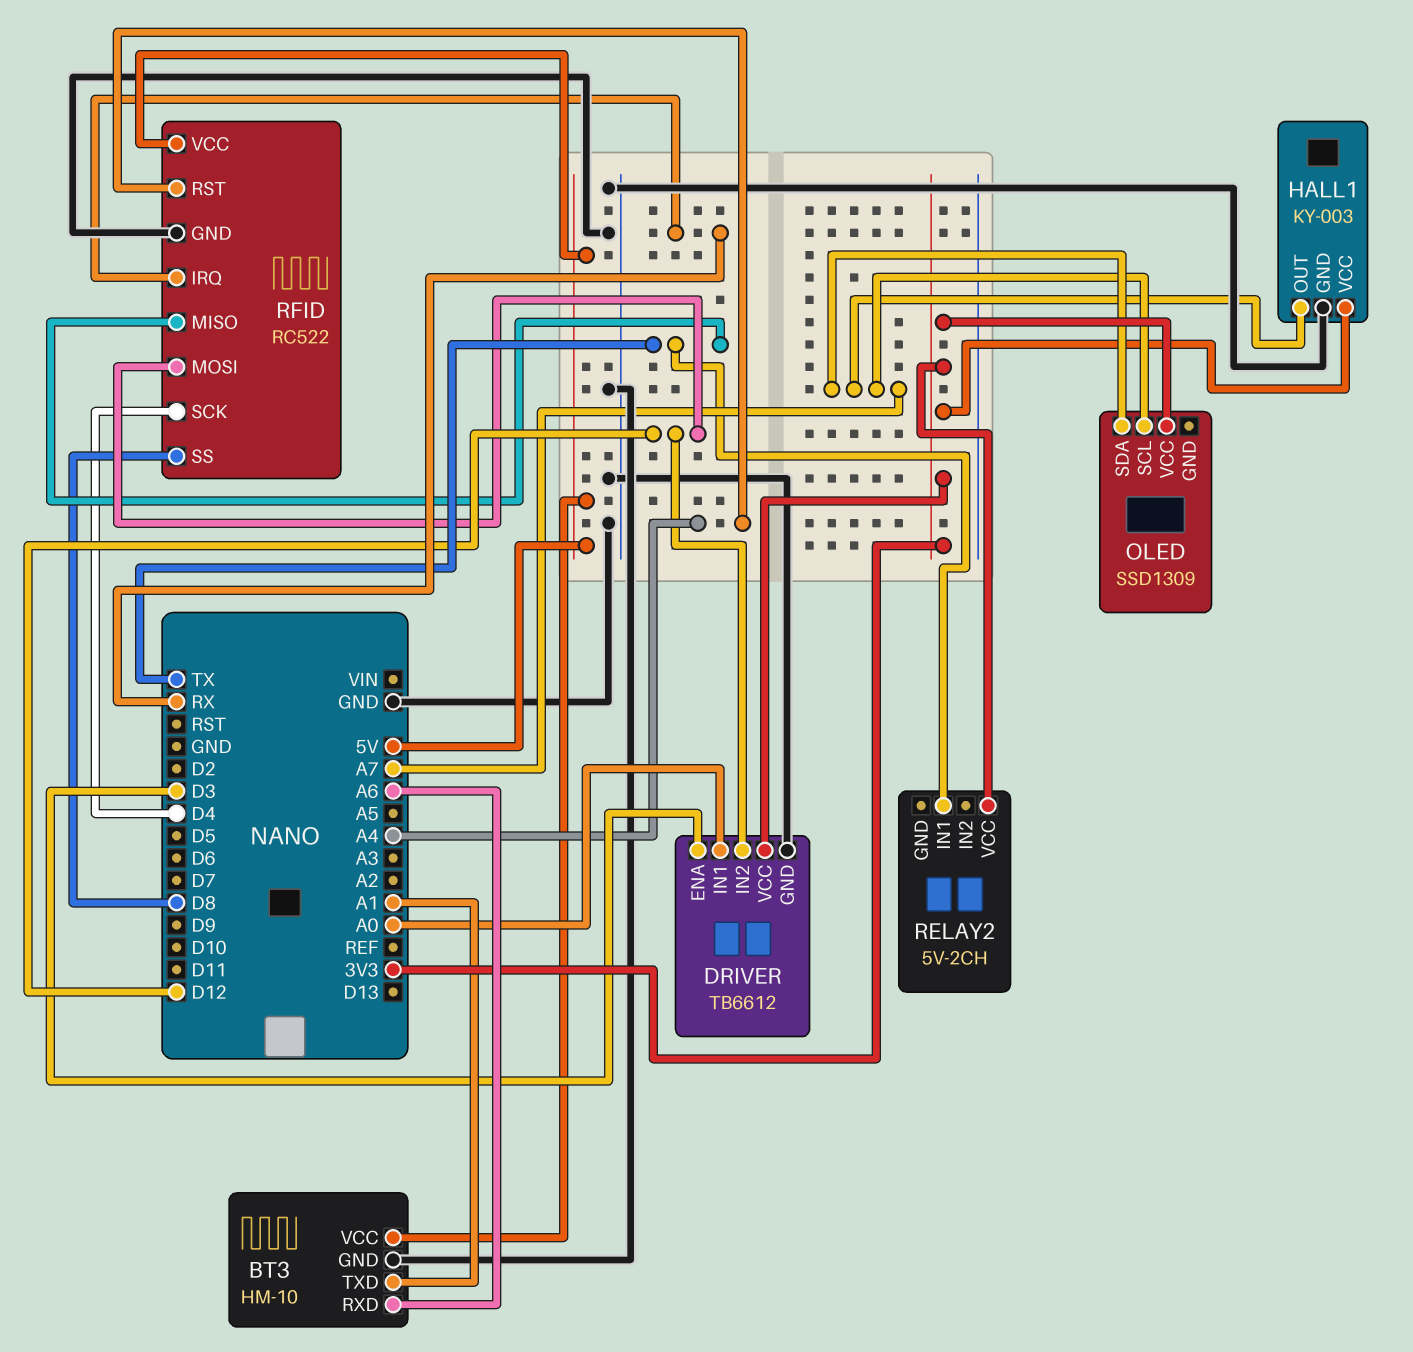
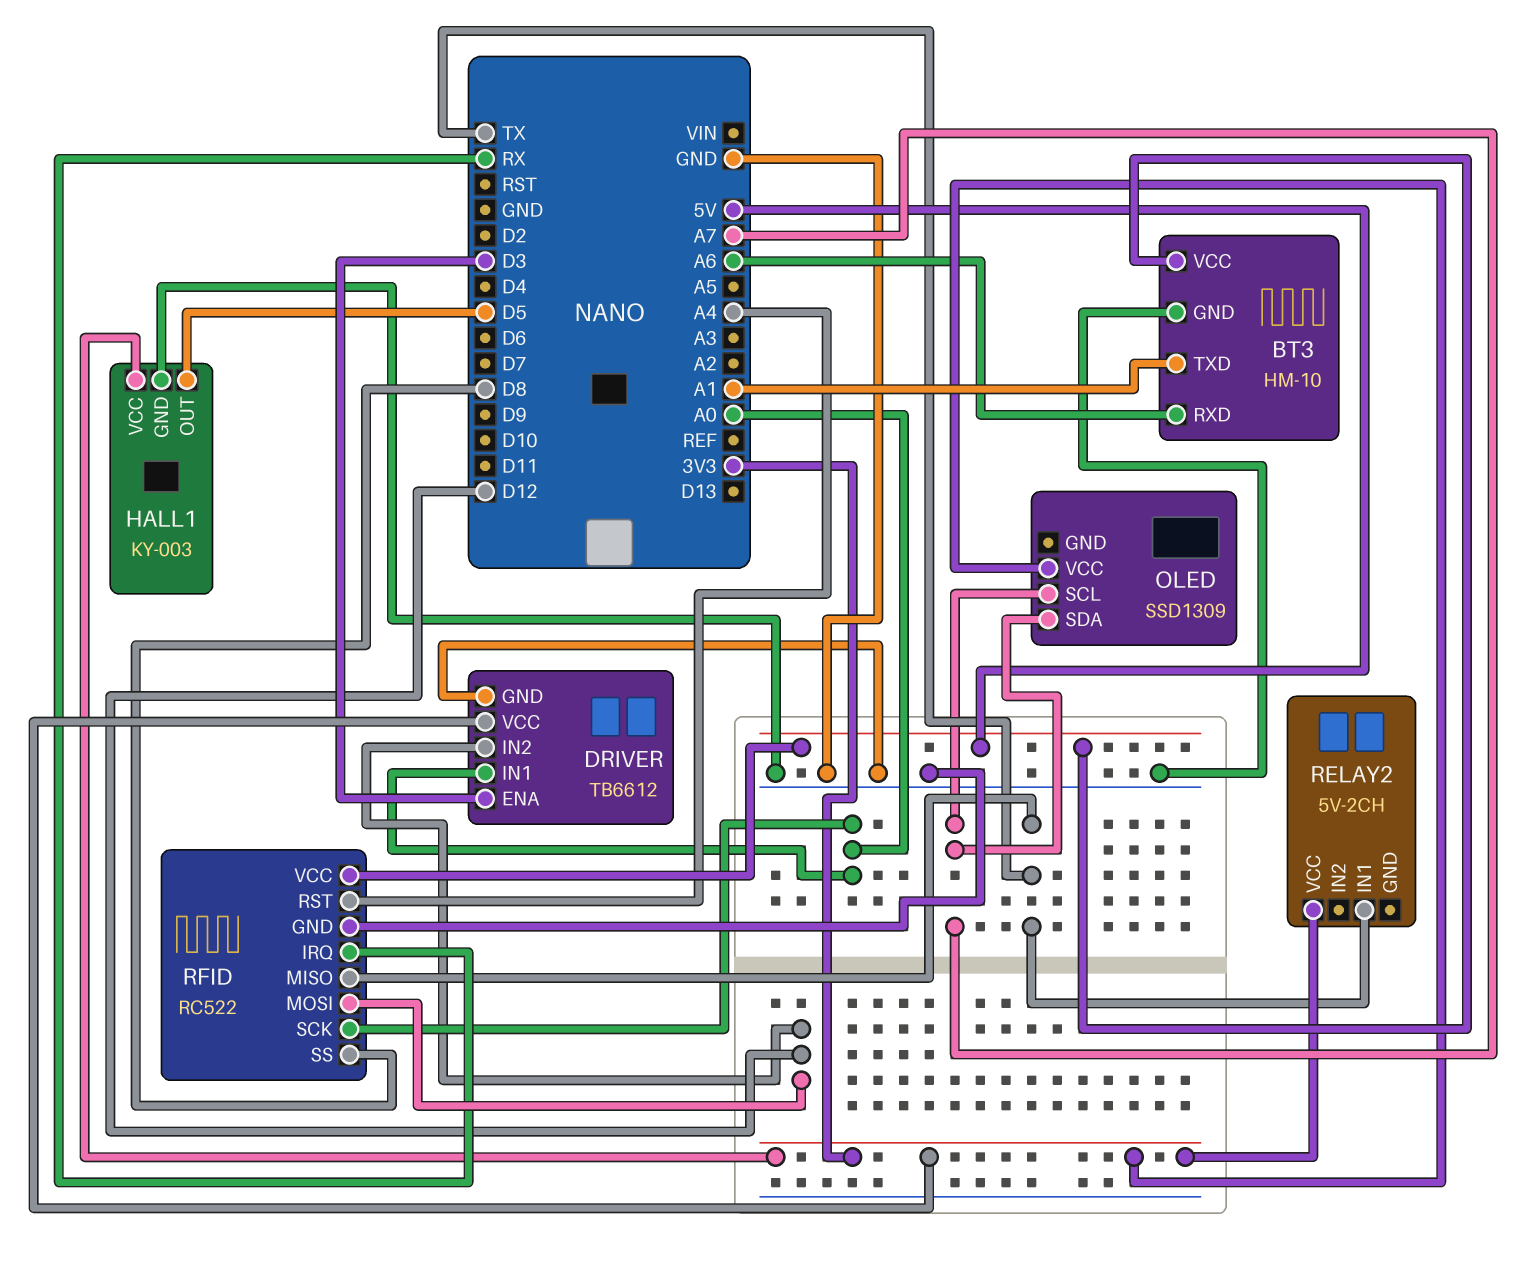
HALL1 pin OUT: A7 -> D5
RFID pin SCK: D4 -> A0

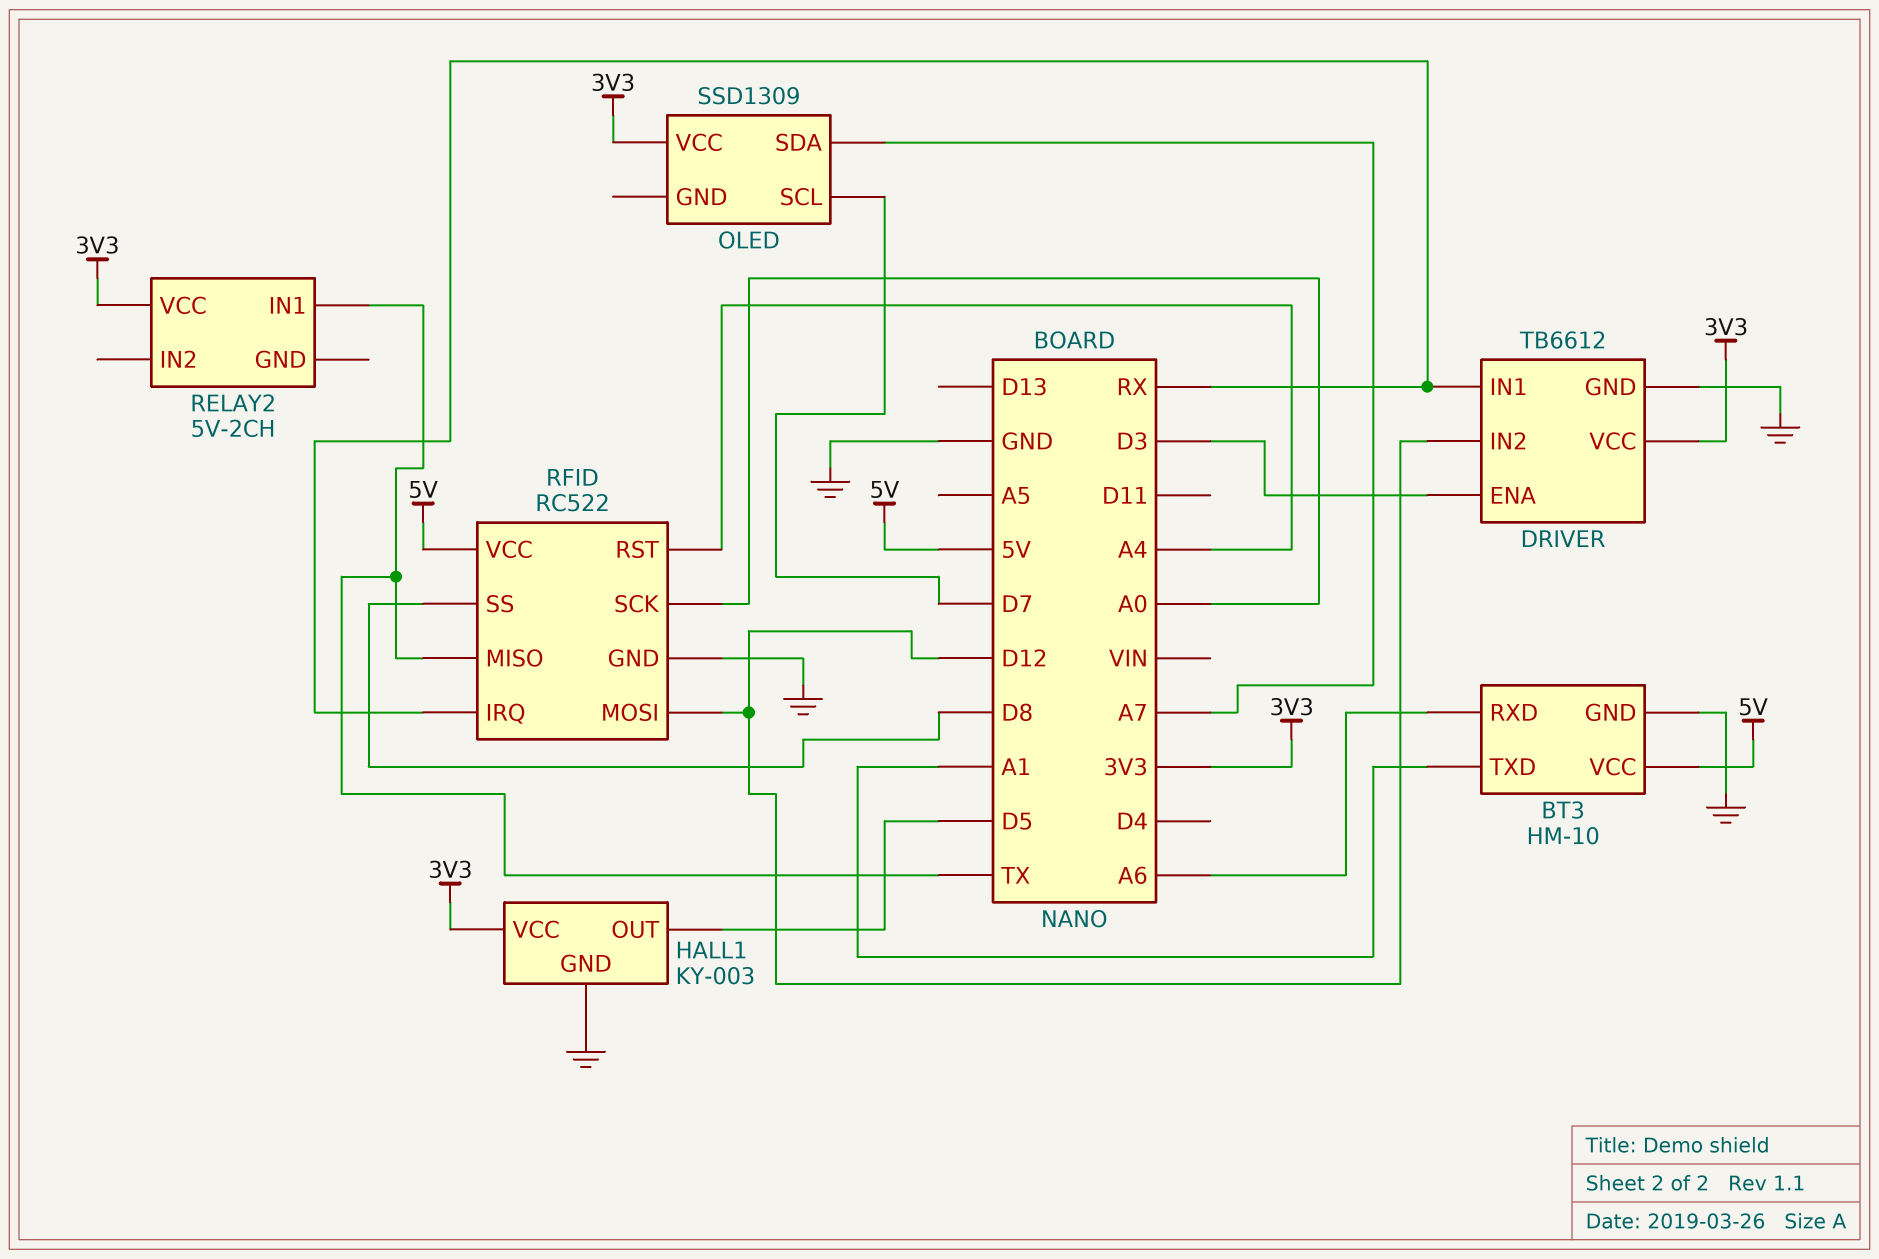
DRIVER pin IN1: A0 -> RX
OLED pin SCL: A7 -> D7

